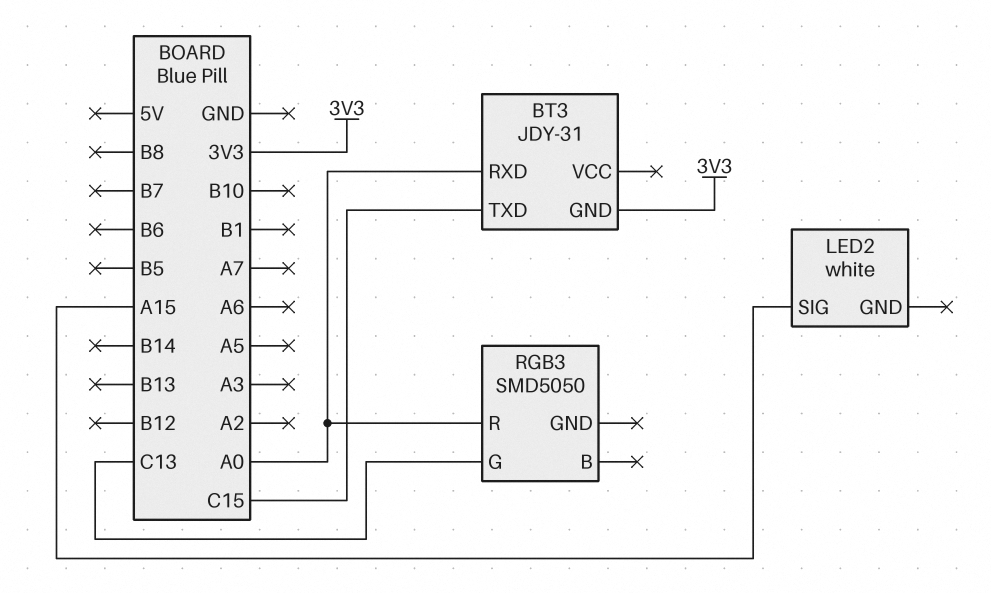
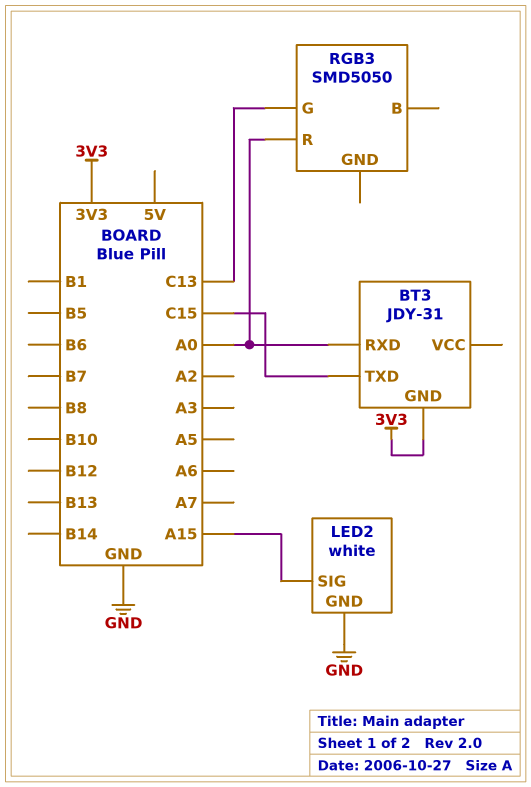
LED2 pin GND: none -> GND

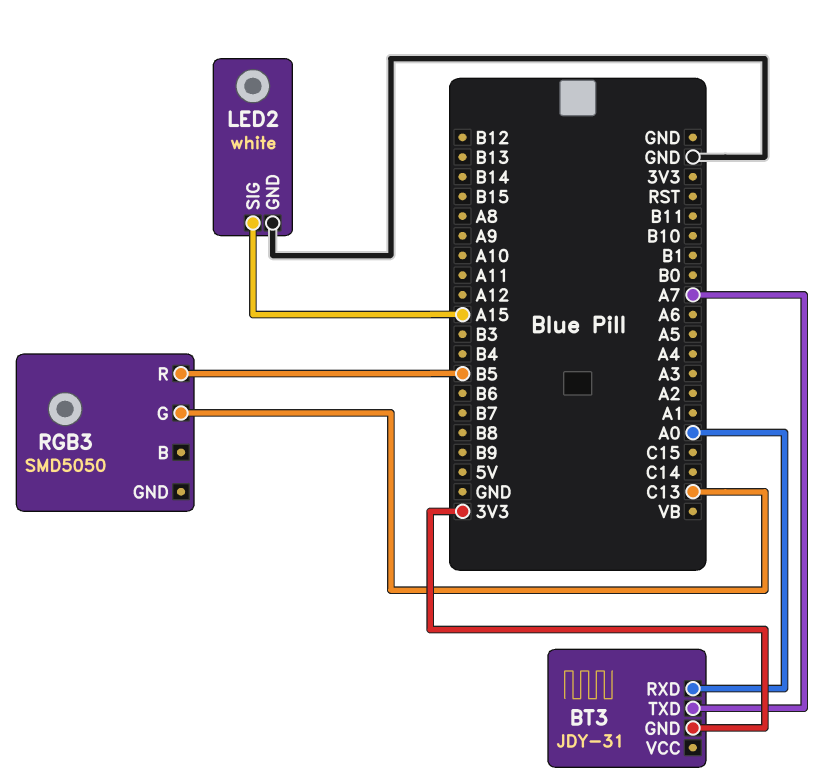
BT3 pin TXD: C15 -> A7
RGB3 pin R: A0 -> B5

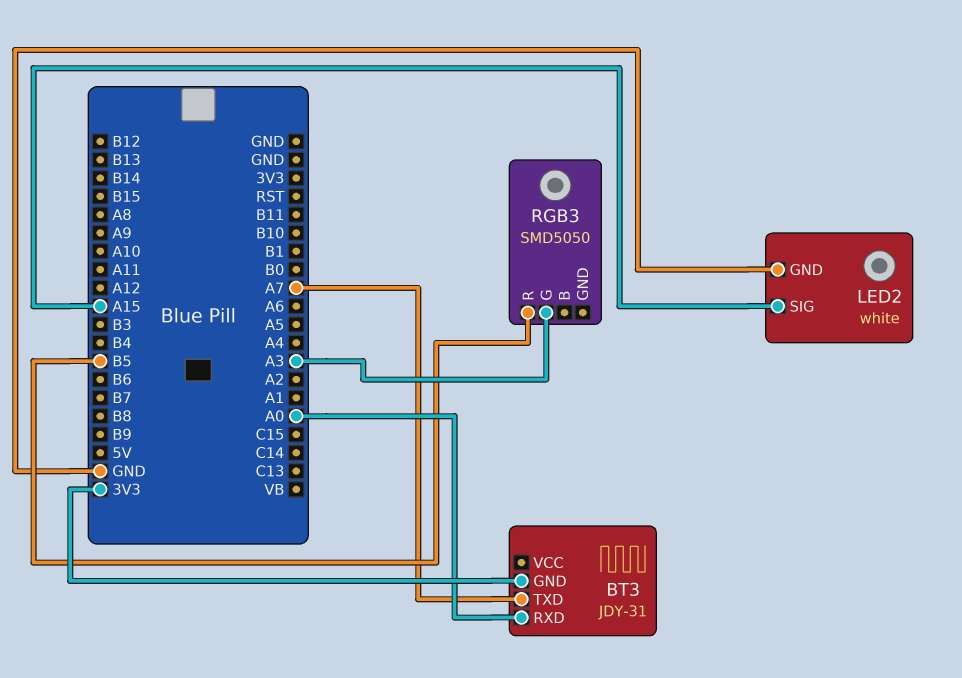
RGB3 pin G: C13 -> A3

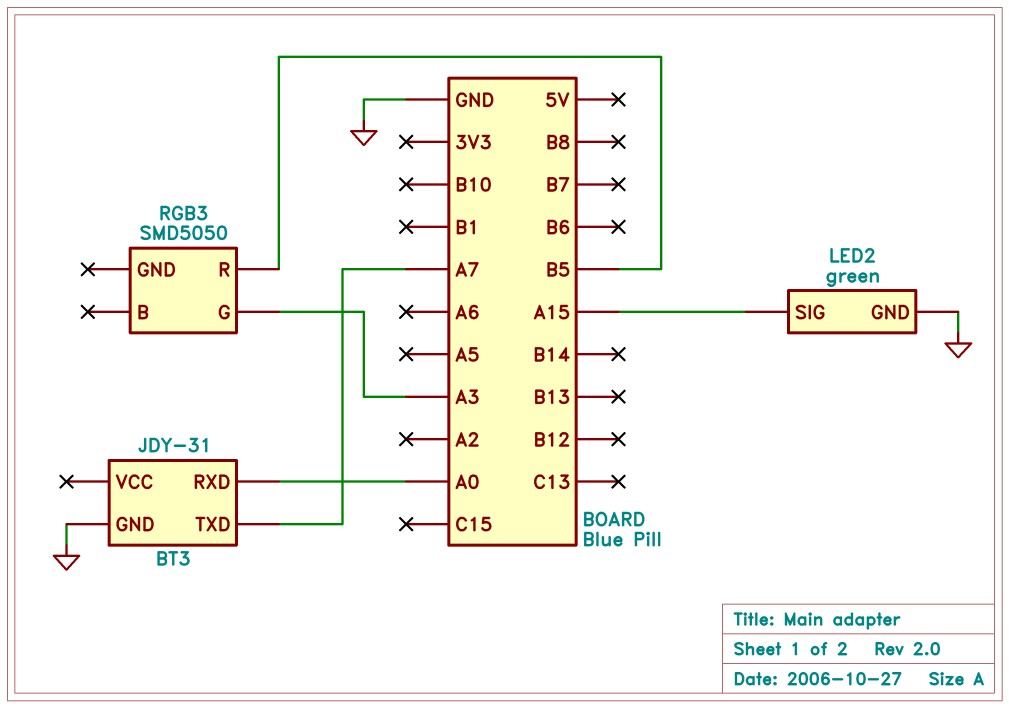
BT3 pin GND: 3V3 -> GND
LED2: white -> green

